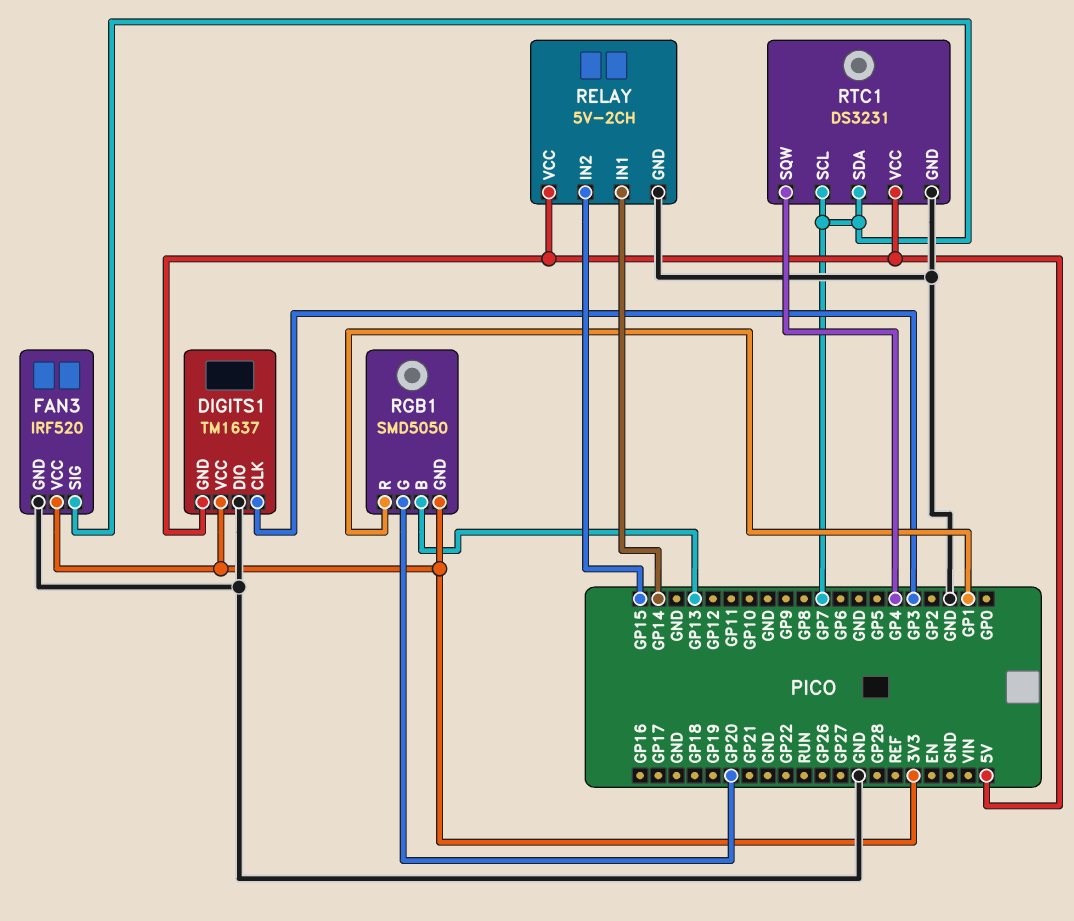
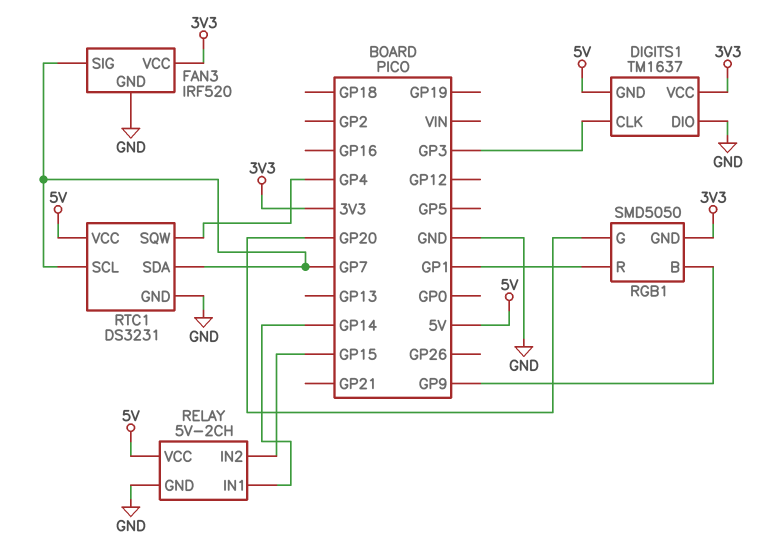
RGB1 pin B: GP13 -> GP9

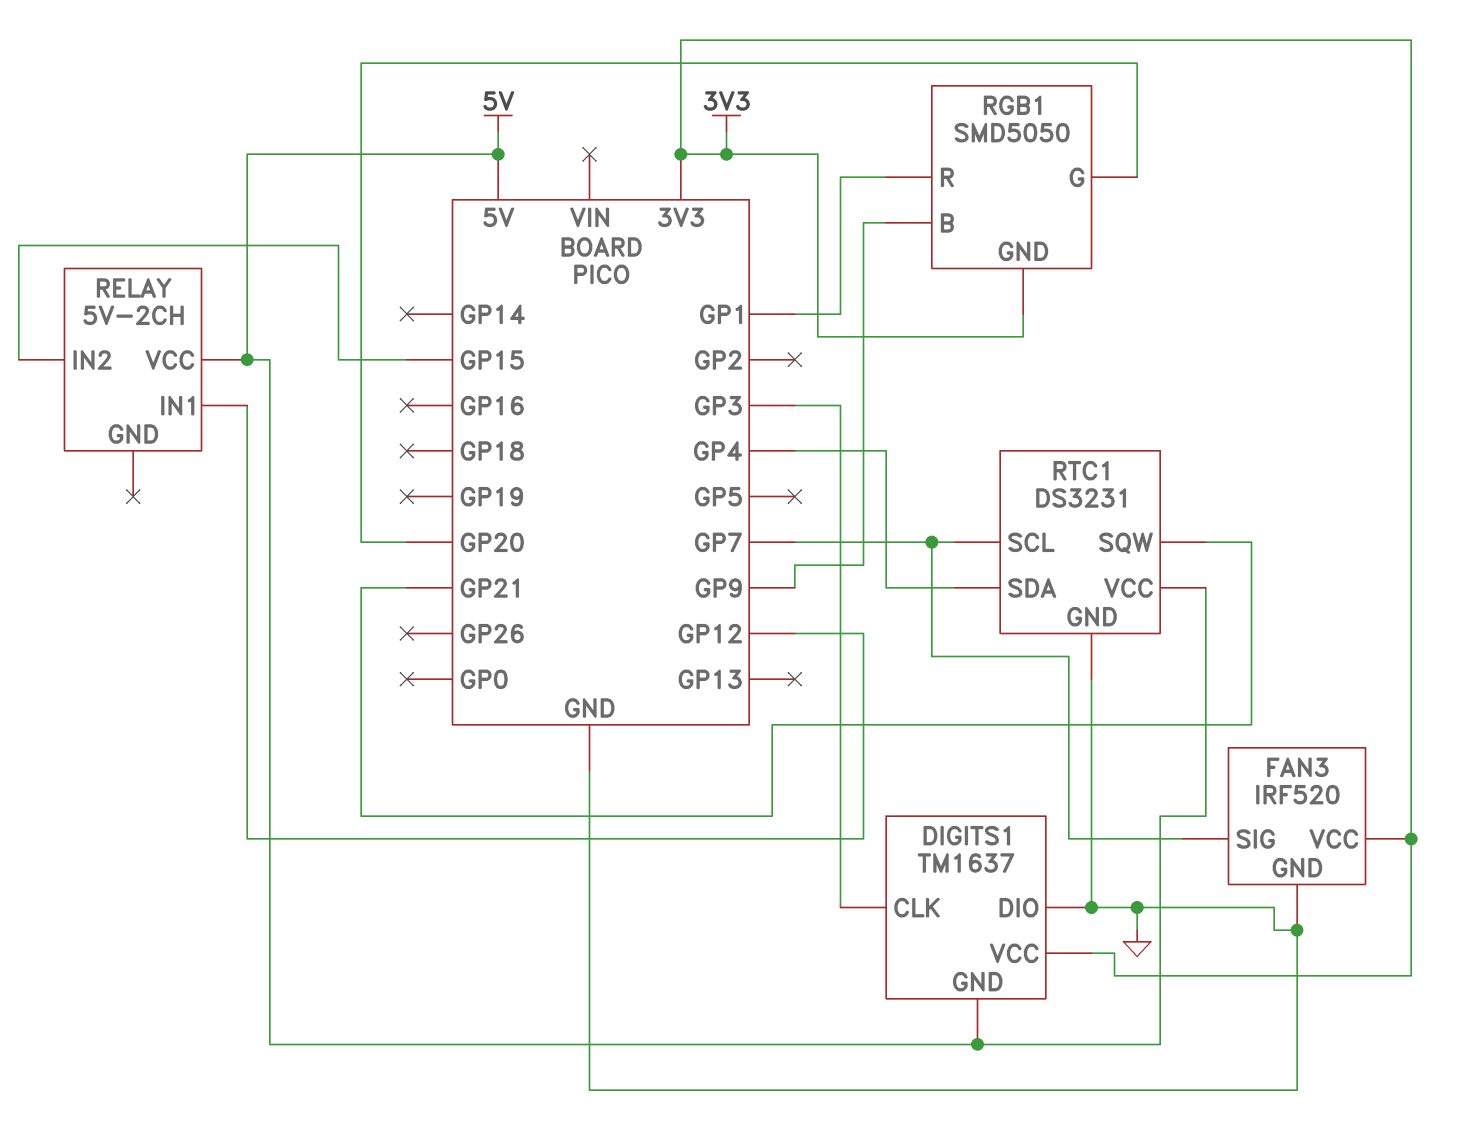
RELAY pin GND: GND -> none
RELAY pin IN1: GP14 -> GP12
RTC1 pin SDA: GP7 -> GP4
RTC1 pin SQW: GP4 -> GP21

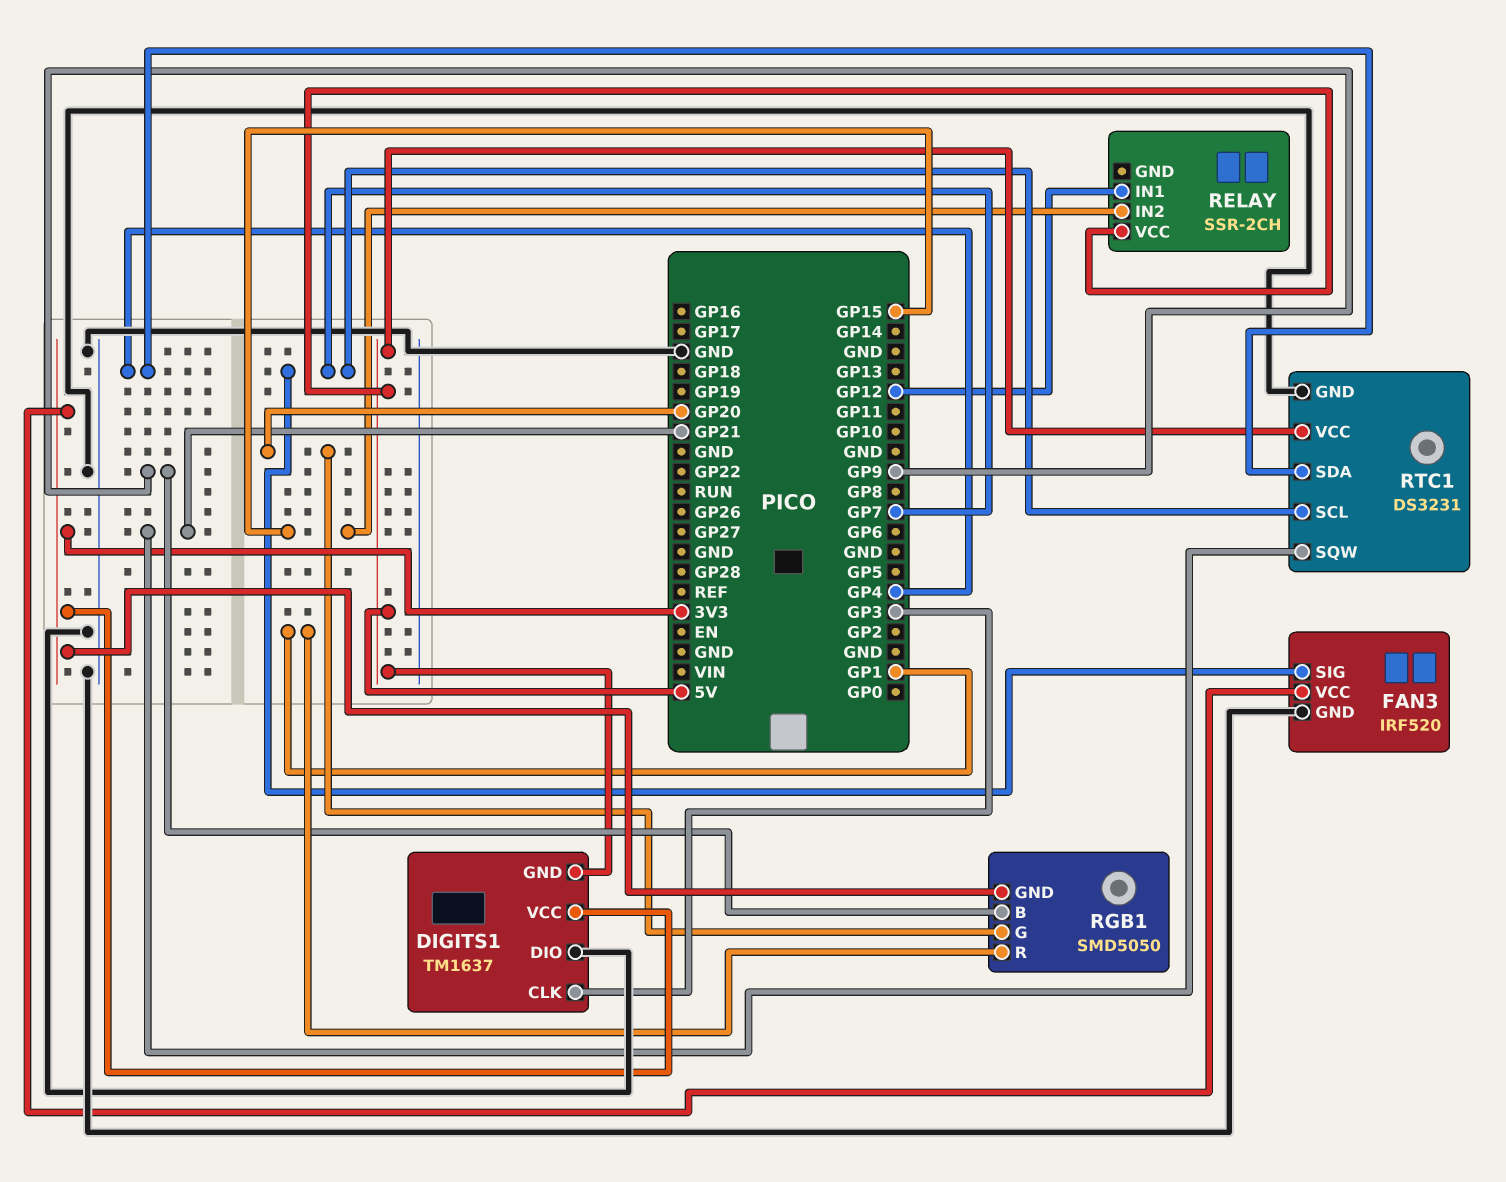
RELAY: 5V-2CH -> SSR-2CH

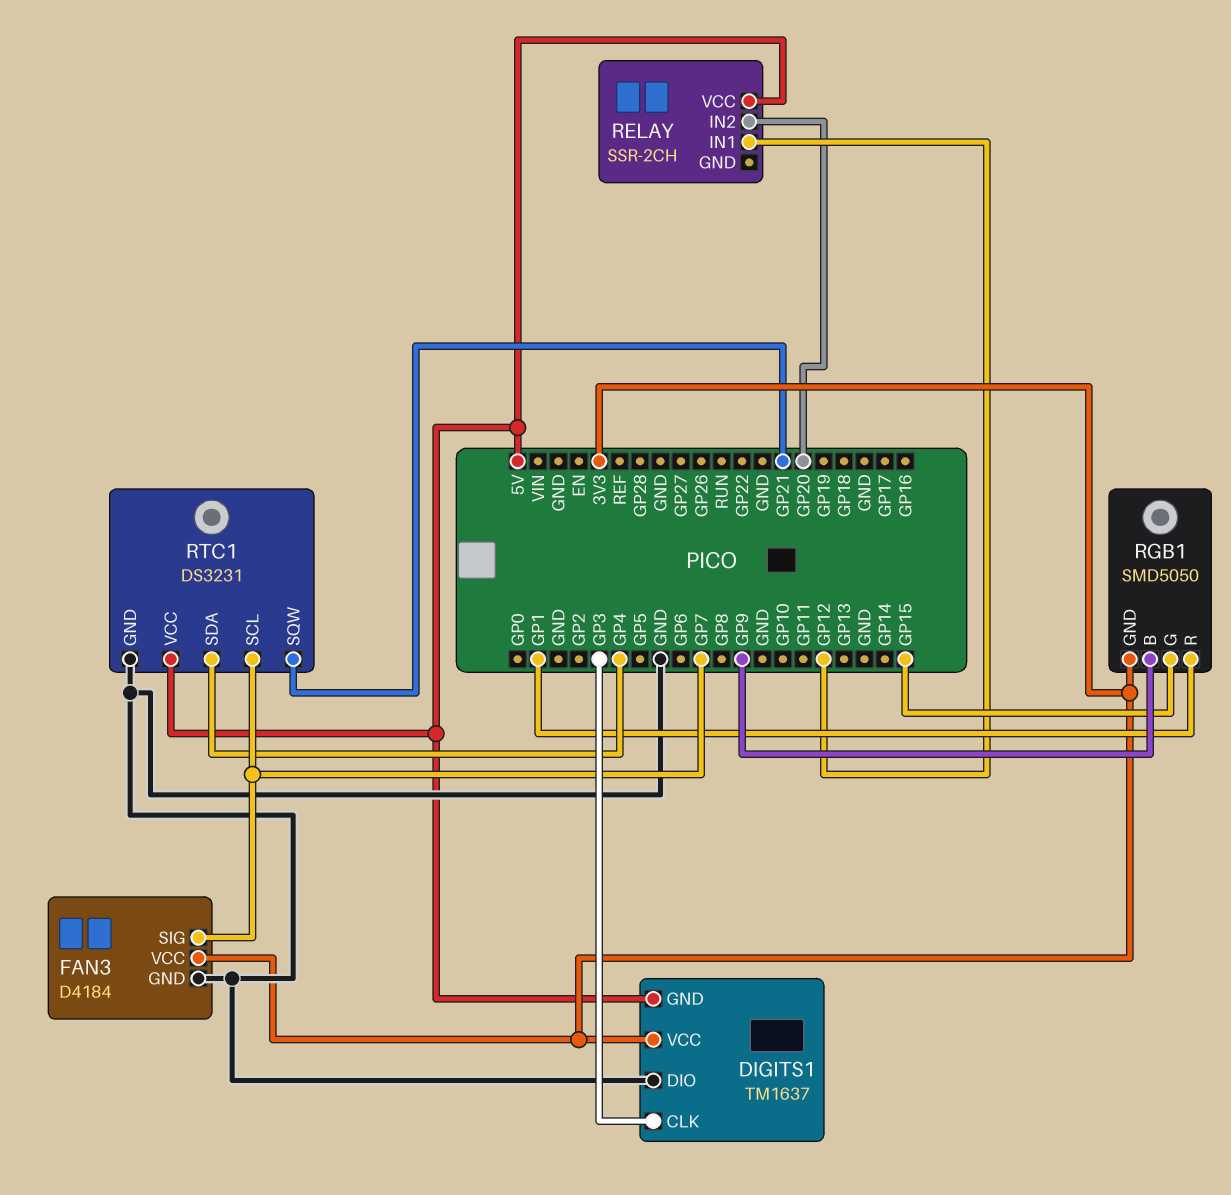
FAN3: IRF520 -> D4184
RELAY pin IN2: GP15 -> GP20
RGB1 pin G: GP20 -> GP15

